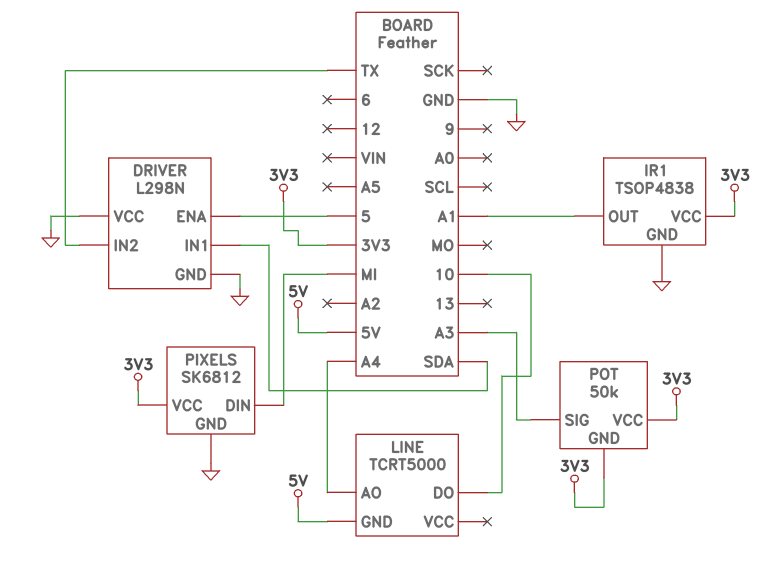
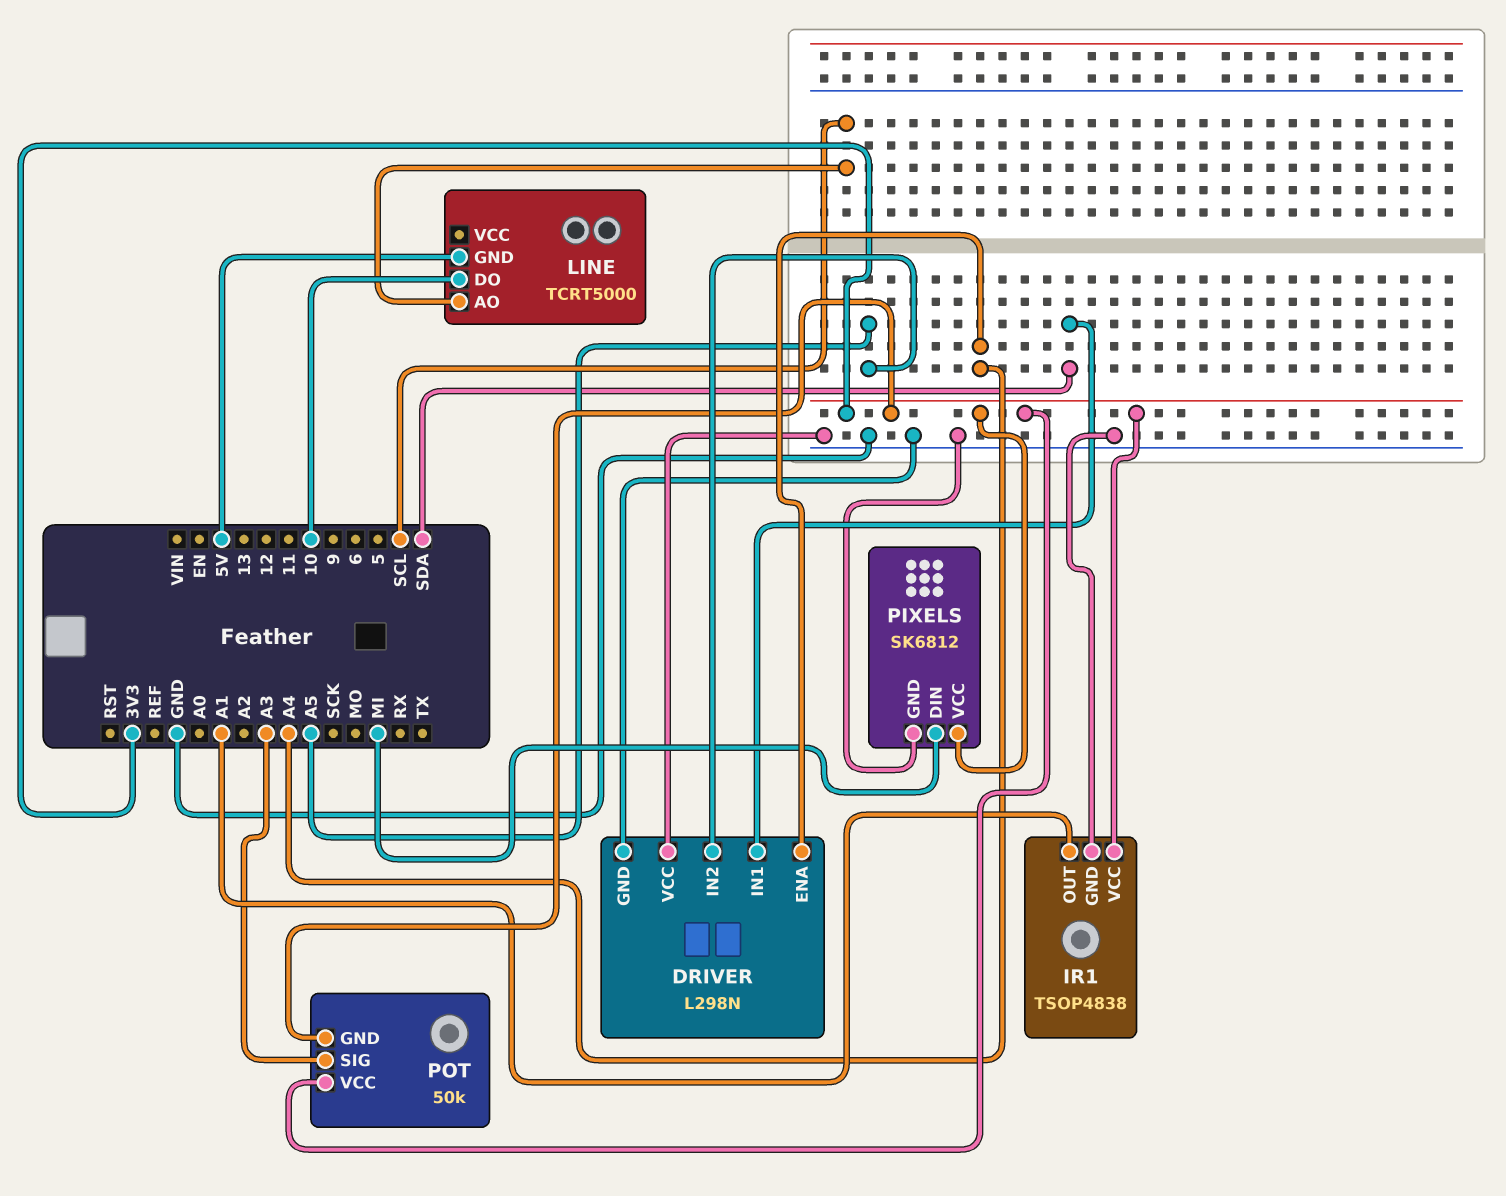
DRIVER pin ENA: 5 -> A4
DRIVER pin IN2: TX -> A5
LINE pin AO: A4 -> SCL

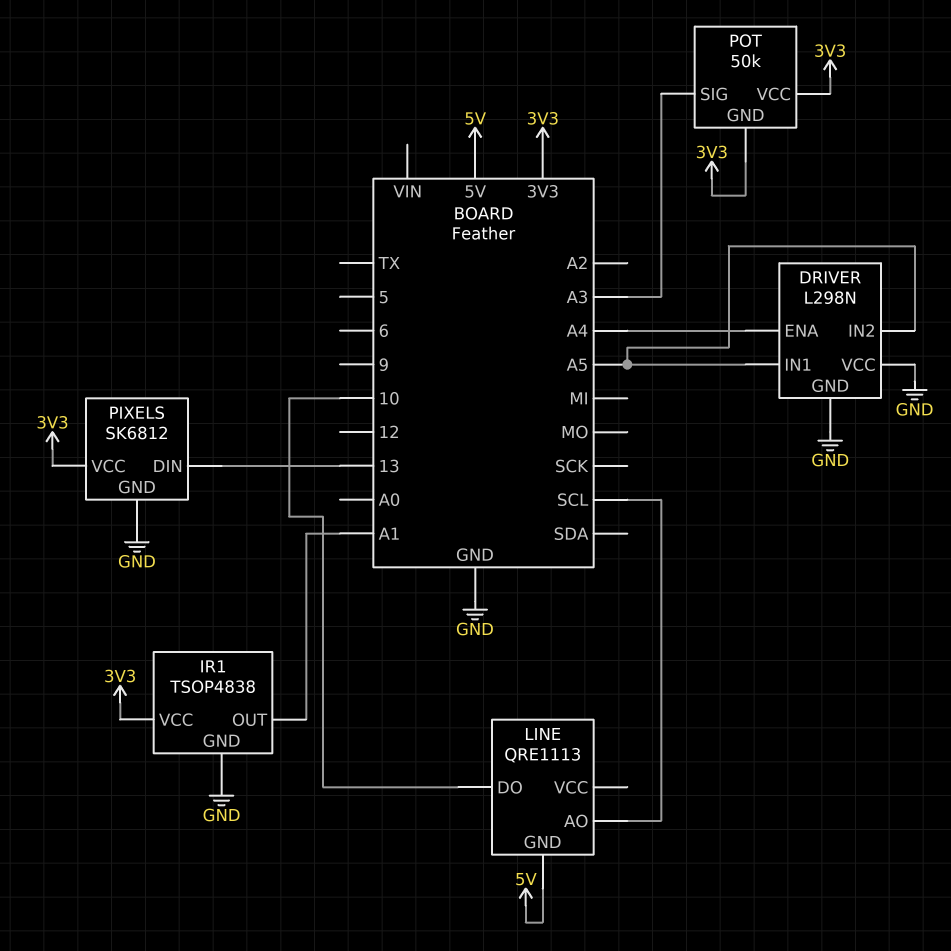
DRIVER pin IN1: SDA -> A5
LINE: TCRT5000 -> QRE1113
PIXELS pin DIN: MI -> 13

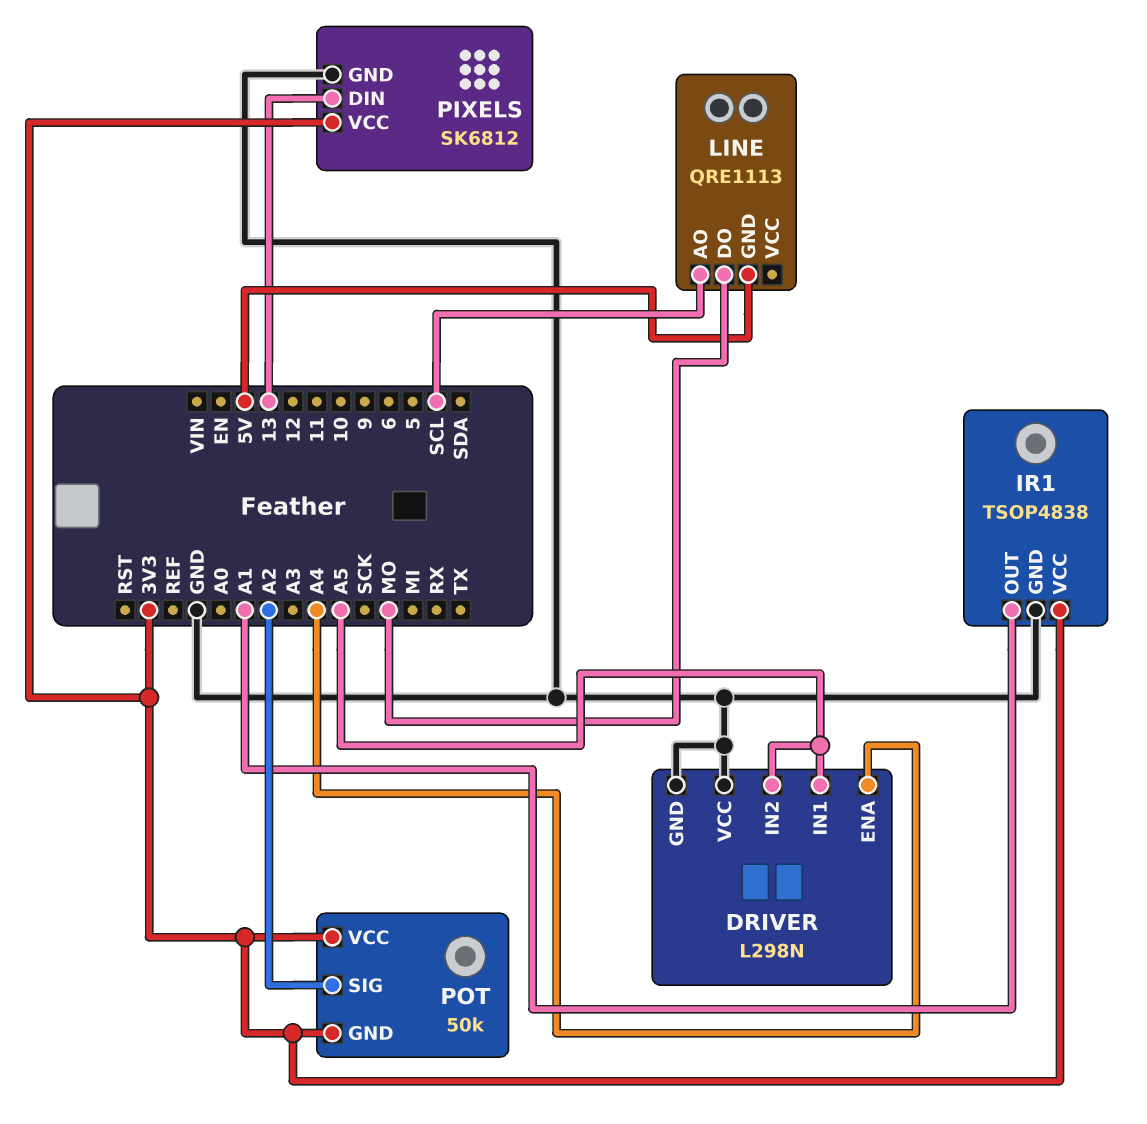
LINE pin DO: 10 -> MO
POT pin SIG: A3 -> A2

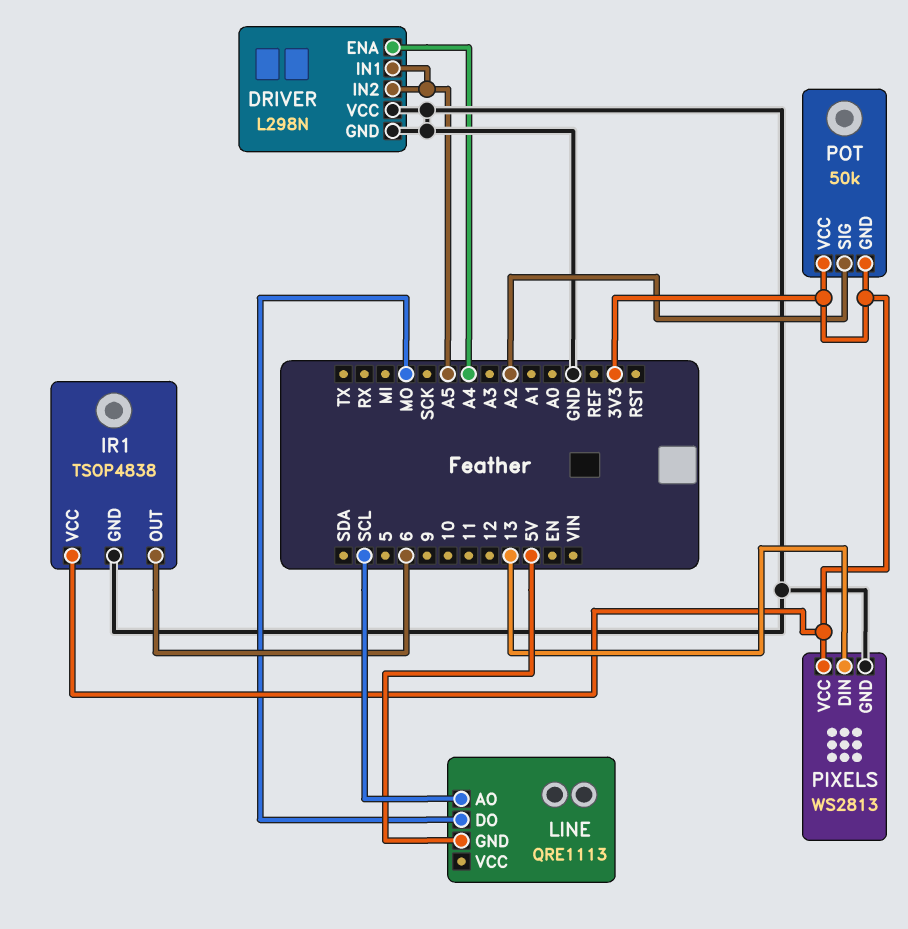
IR1 pin OUT: A1 -> 6
PIXELS: SK6812 -> WS2813

